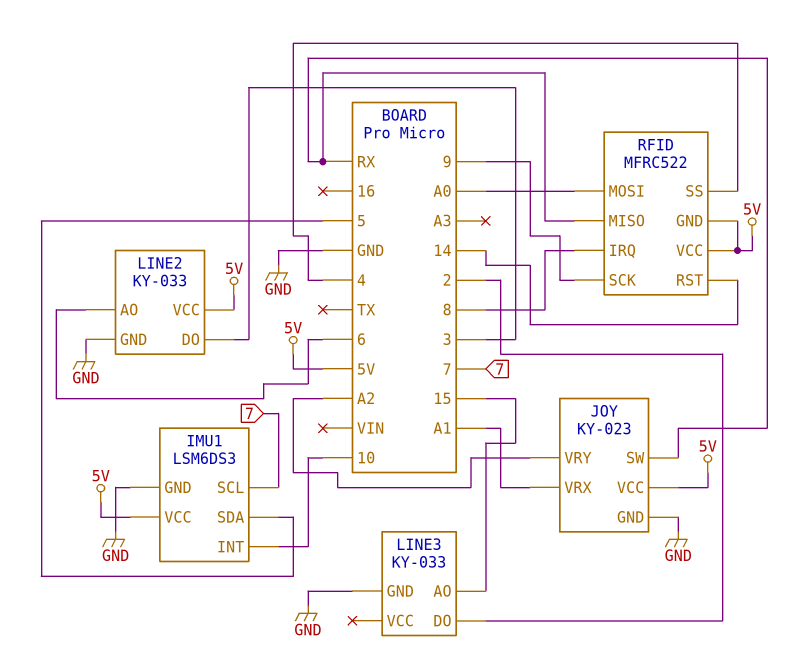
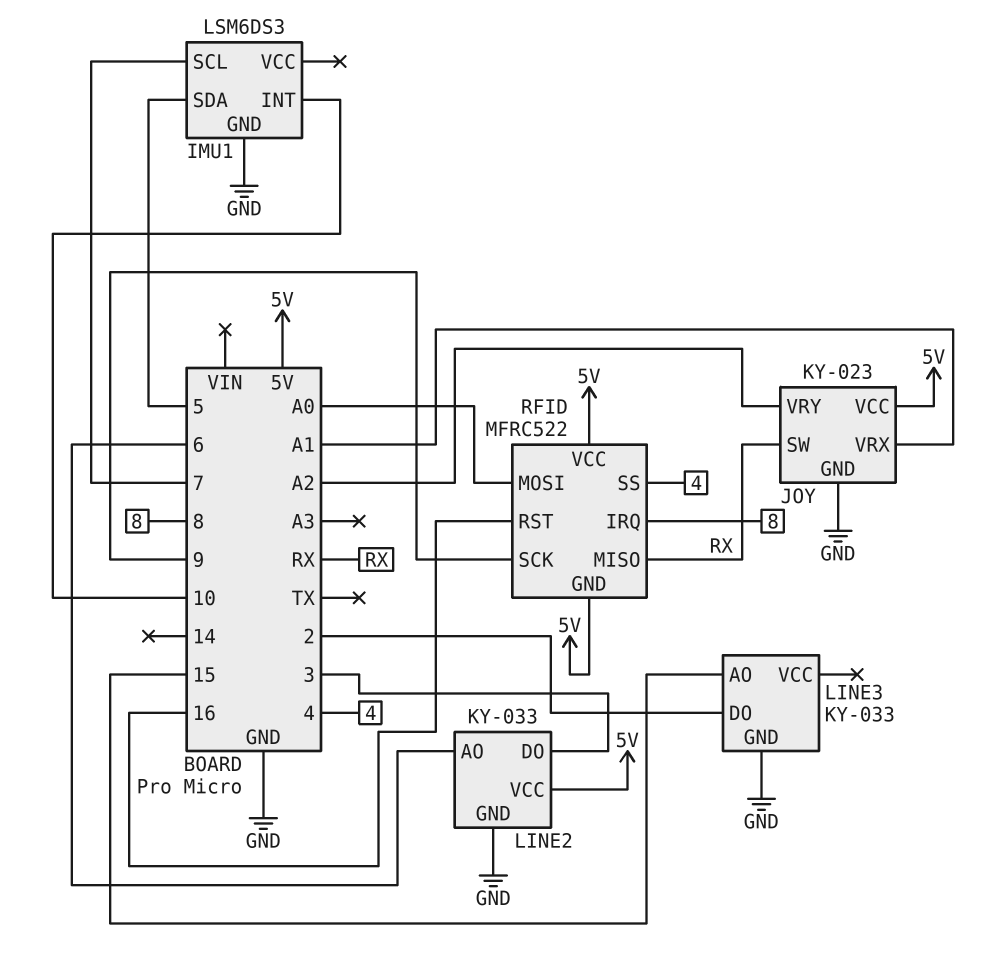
IMU1 pin VCC: 5V -> none
RFID pin RST: 14 -> 16

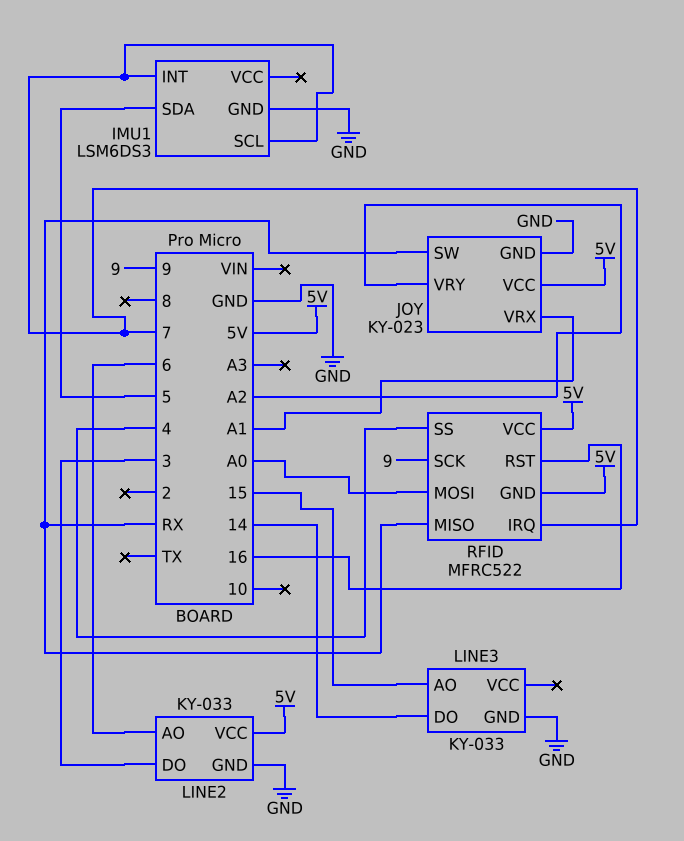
IMU1 pin INT: 10 -> 7
LINE3 pin DO: 2 -> 14
RFID pin IRQ: 8 -> 7

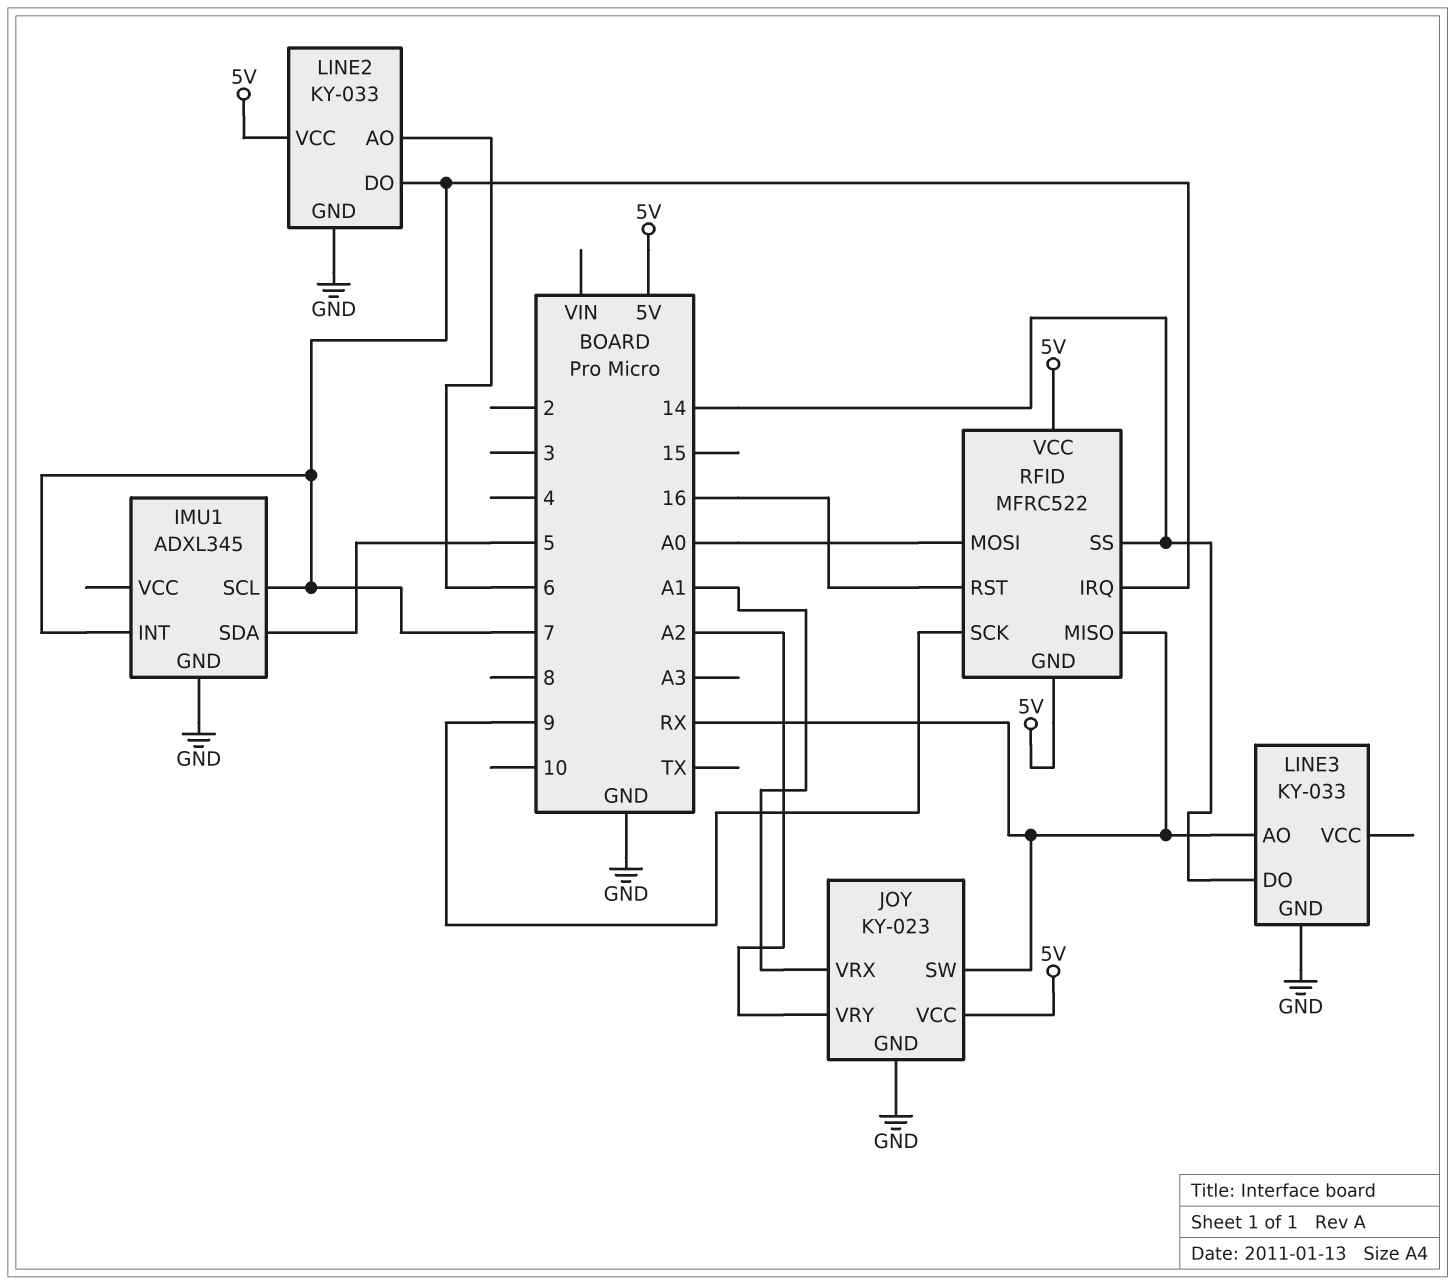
IMU1: LSM6DS3 -> ADXL345
LINE2 pin DO: 3 -> 7
LINE3 pin AO: 15 -> RX
RFID pin SS: 4 -> 14

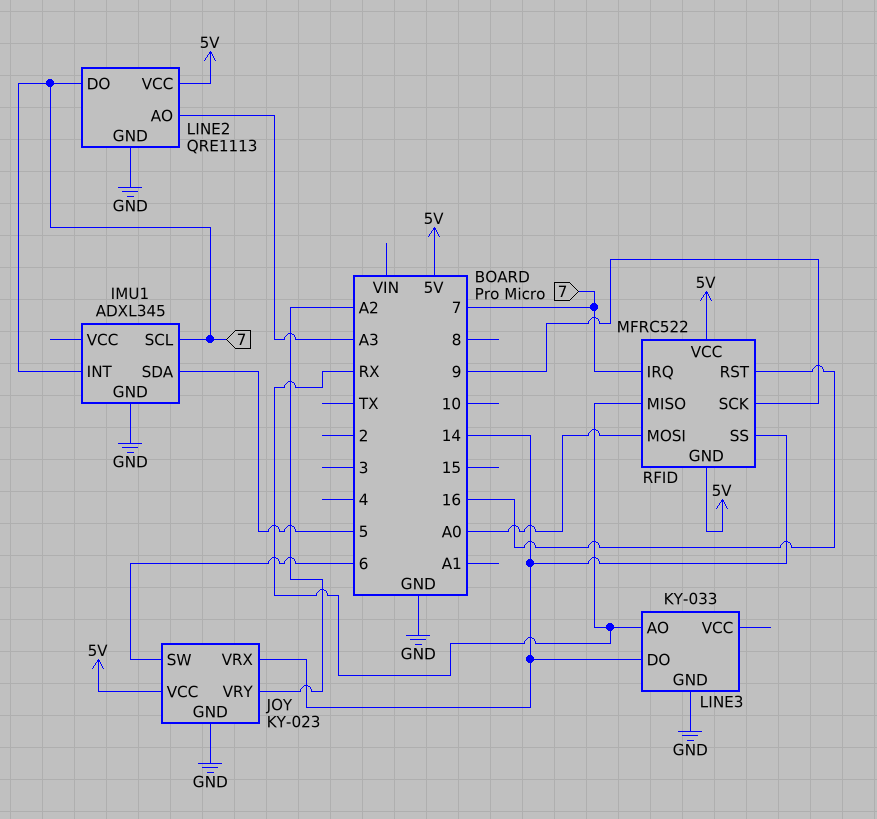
JOY pin SW: RX -> 6
JOY pin VRX: A1 -> 14
LINE2: KY-033 -> QRE1113
LINE2 pin AO: 6 -> A3

